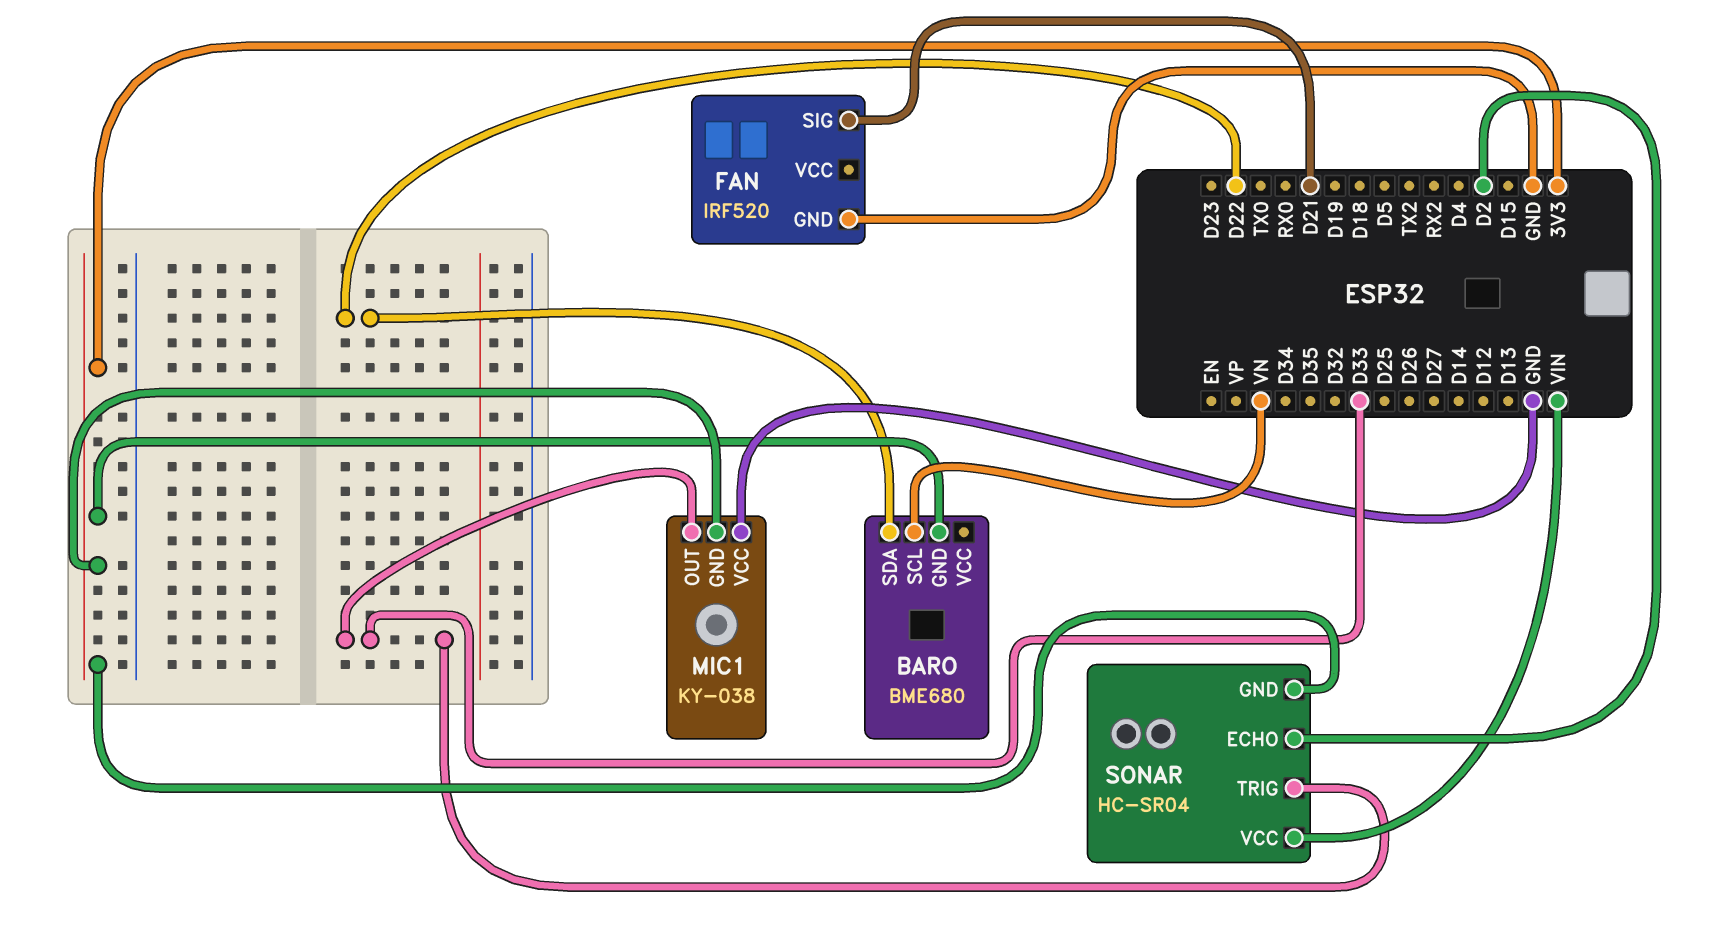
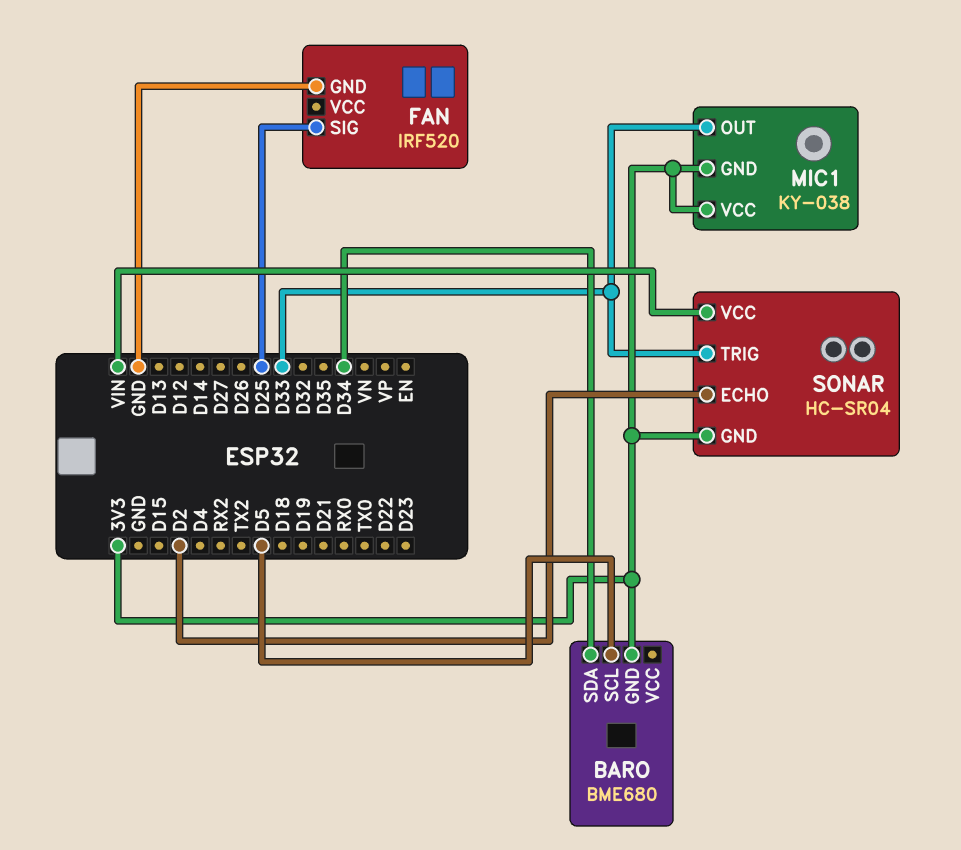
BARO pin SCL: VN -> D5
BARO pin SDA: D22 -> D34
FAN pin SIG: D21 -> D25
MIC1 pin VCC: GND -> 3V3

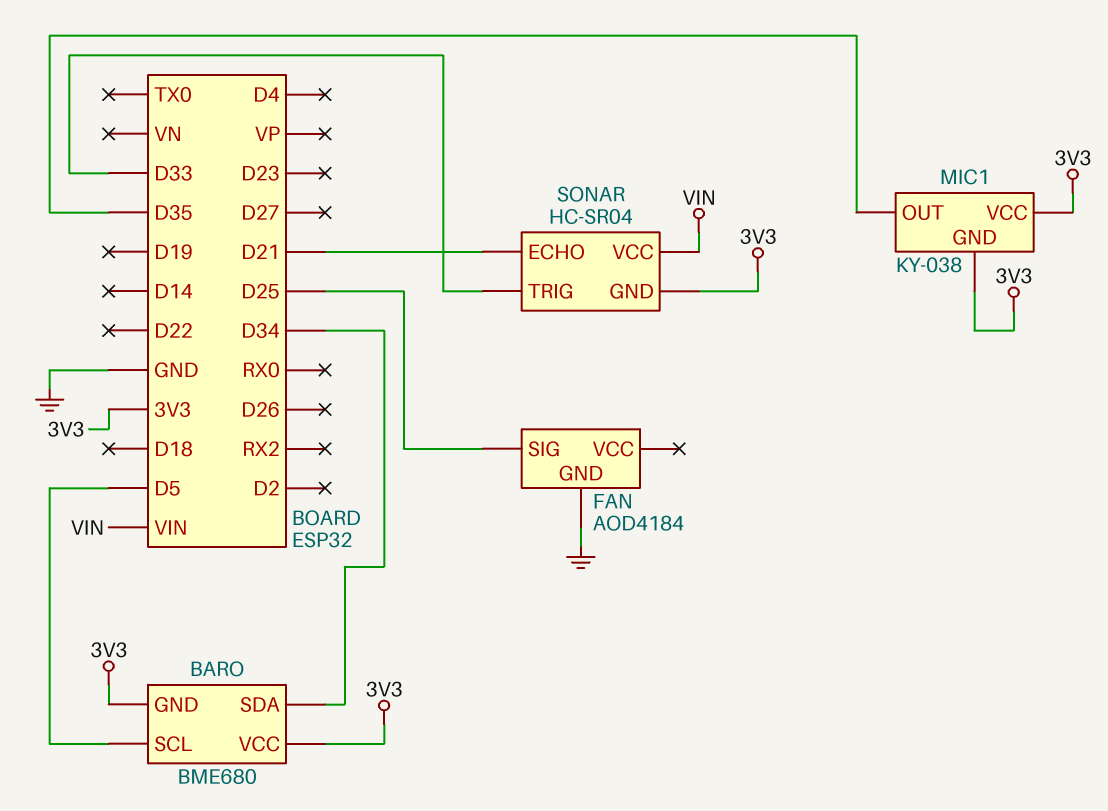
BARO pin VCC: none -> 3V3
FAN: IRF520 -> AOD4184
MIC1 pin OUT: D33 -> D35
SONAR pin ECHO: D2 -> D21

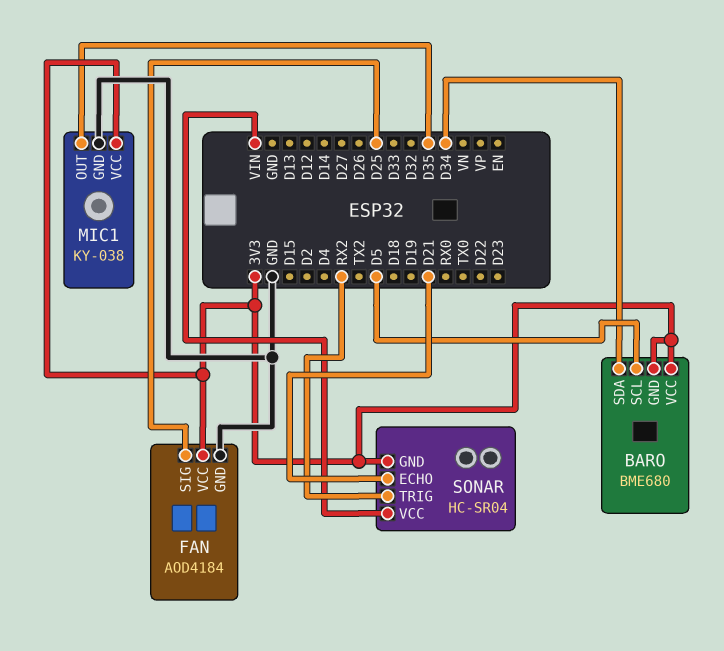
FAN pin VCC: none -> 3V3
MIC1 pin GND: 3V3 -> GND
SONAR pin TRIG: D33 -> RX2

